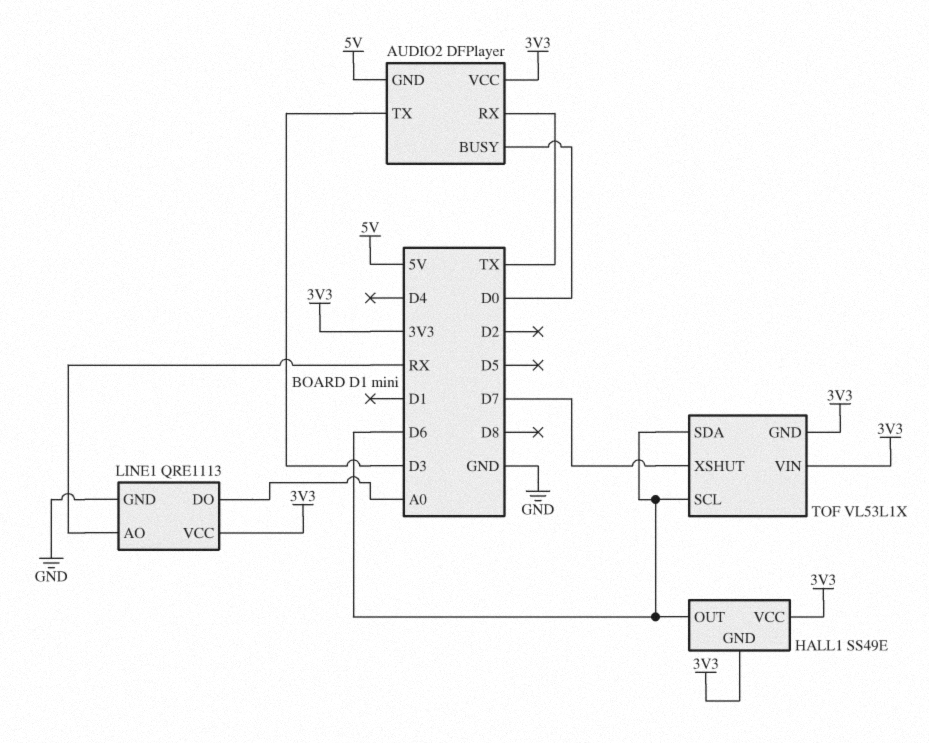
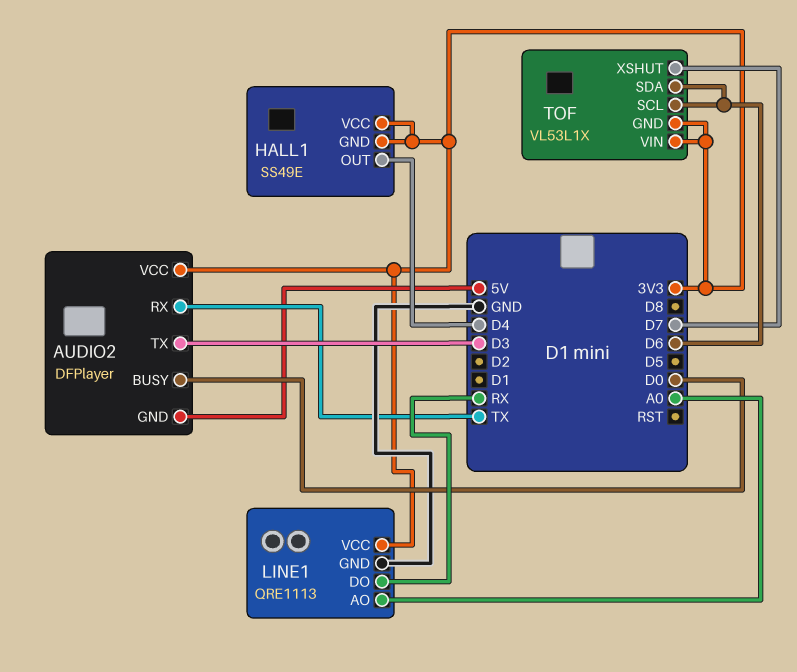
HALL1 pin OUT: D6 -> D4
LINE1 pin AO: RX -> A0
LINE1 pin DO: A0 -> RX

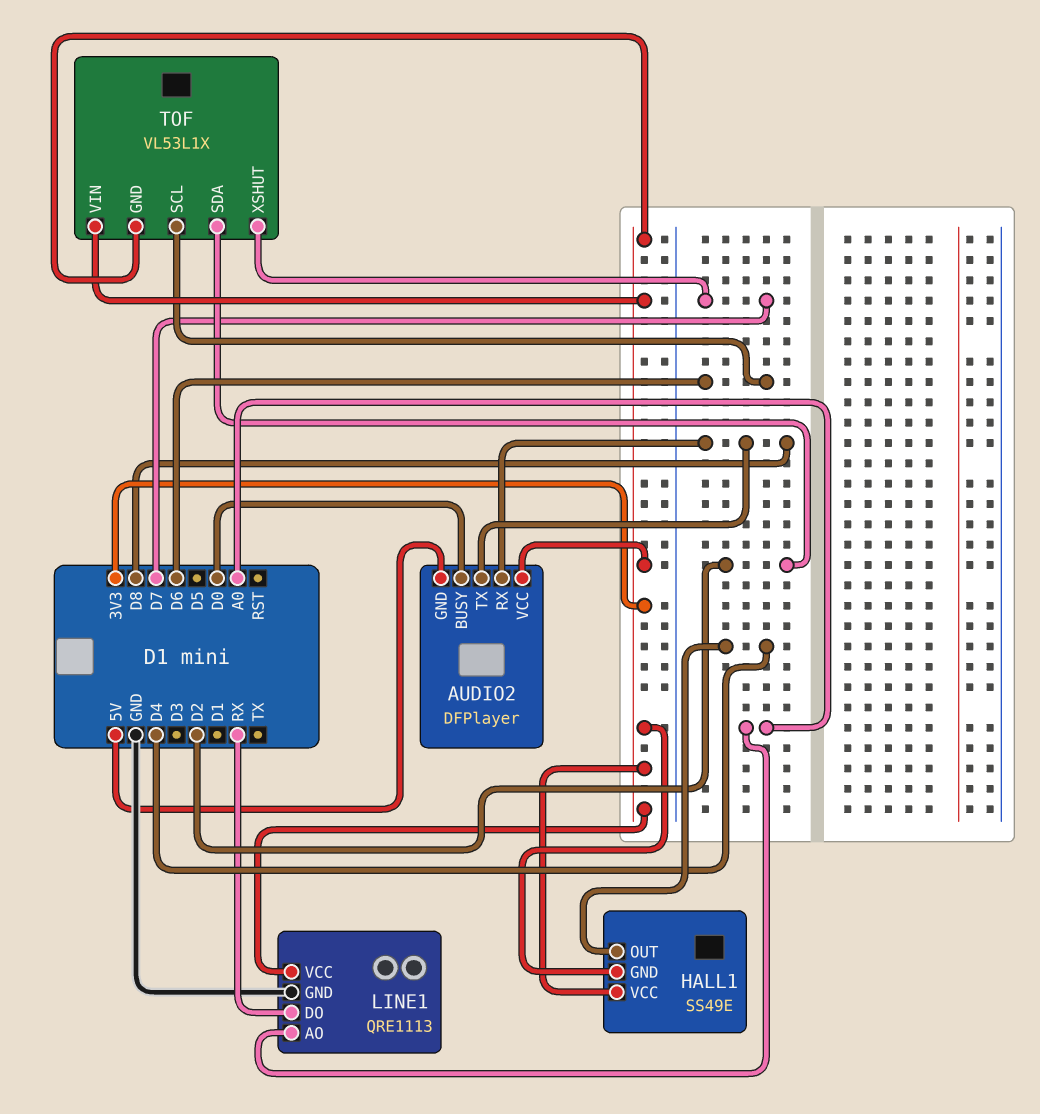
AUDIO2 pin RX: TX -> D8
AUDIO2 pin TX: D3 -> D8
TOF pin SDA: D6 -> D2

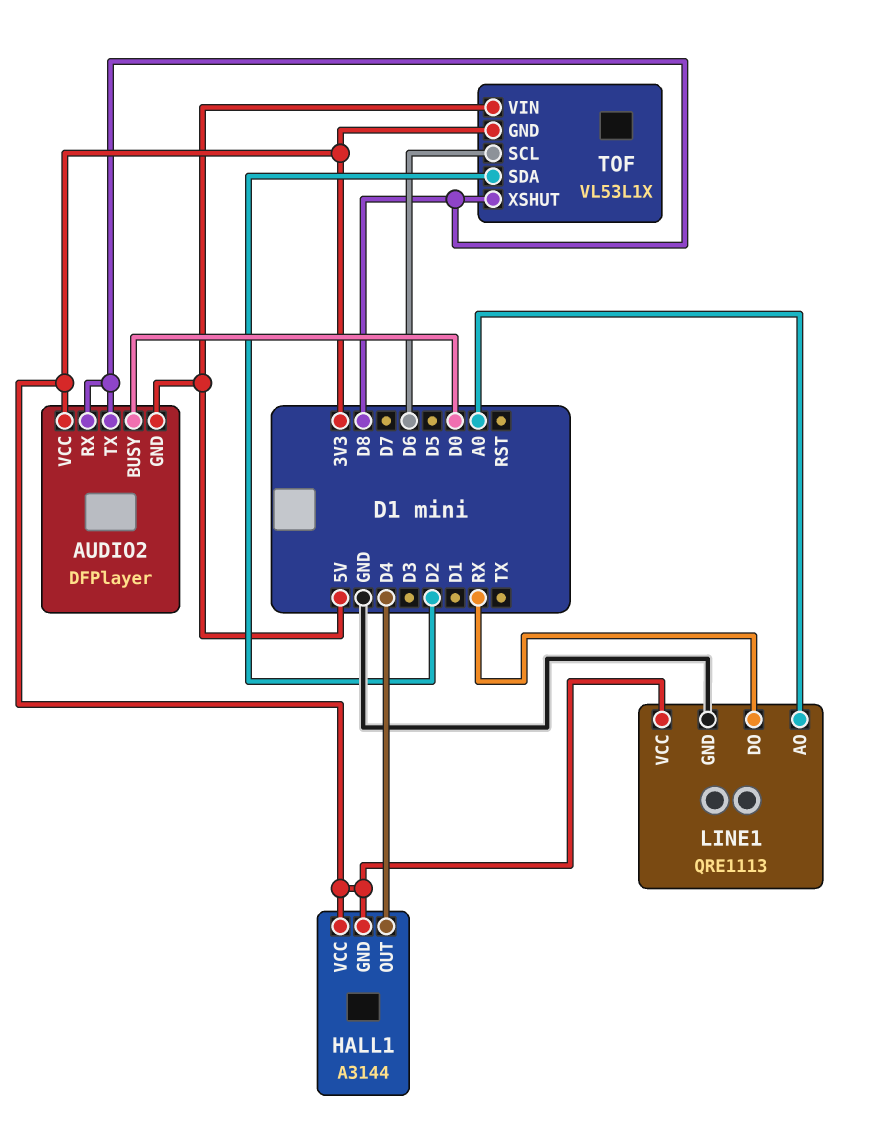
HALL1: SS49E -> A3144
TOF pin VIN: 3V3 -> 5V
TOF pin XSHUT: D7 -> D8

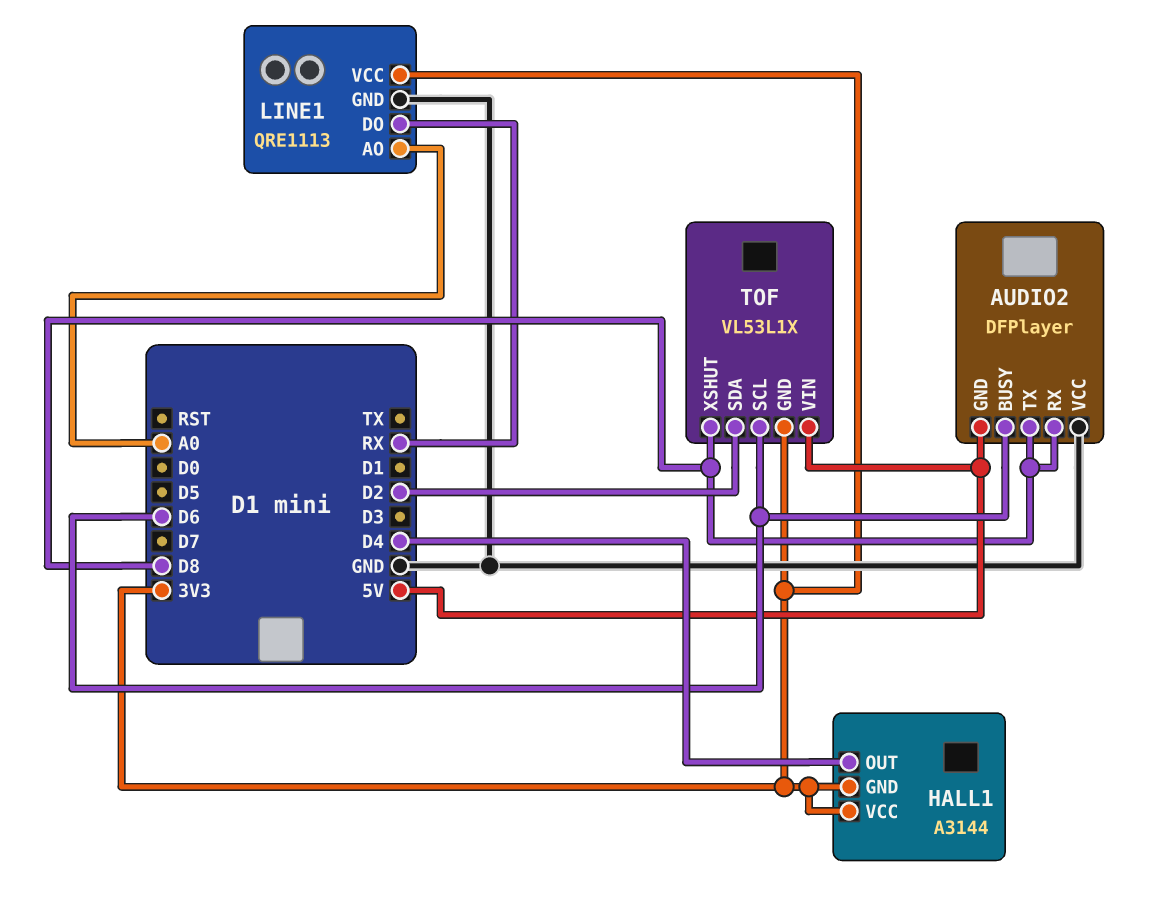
AUDIO2 pin BUSY: D0 -> D6
AUDIO2 pin VCC: 3V3 -> GND

